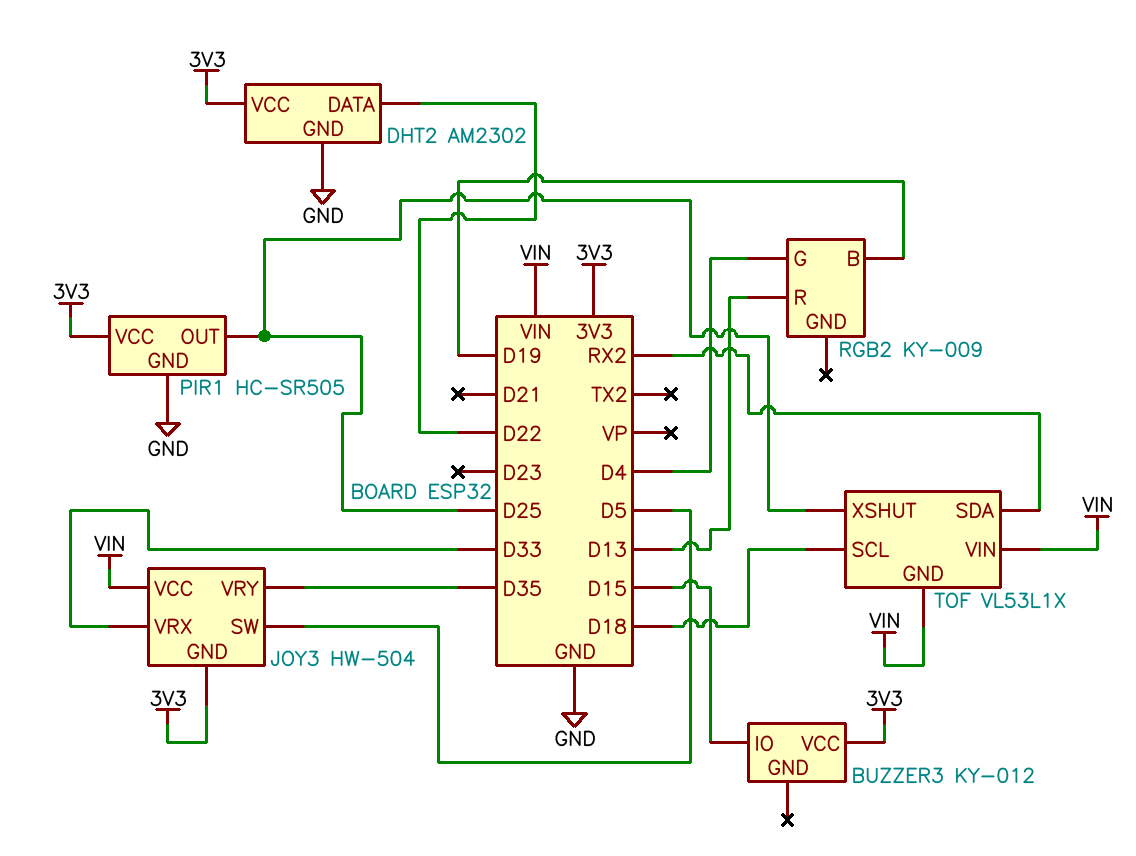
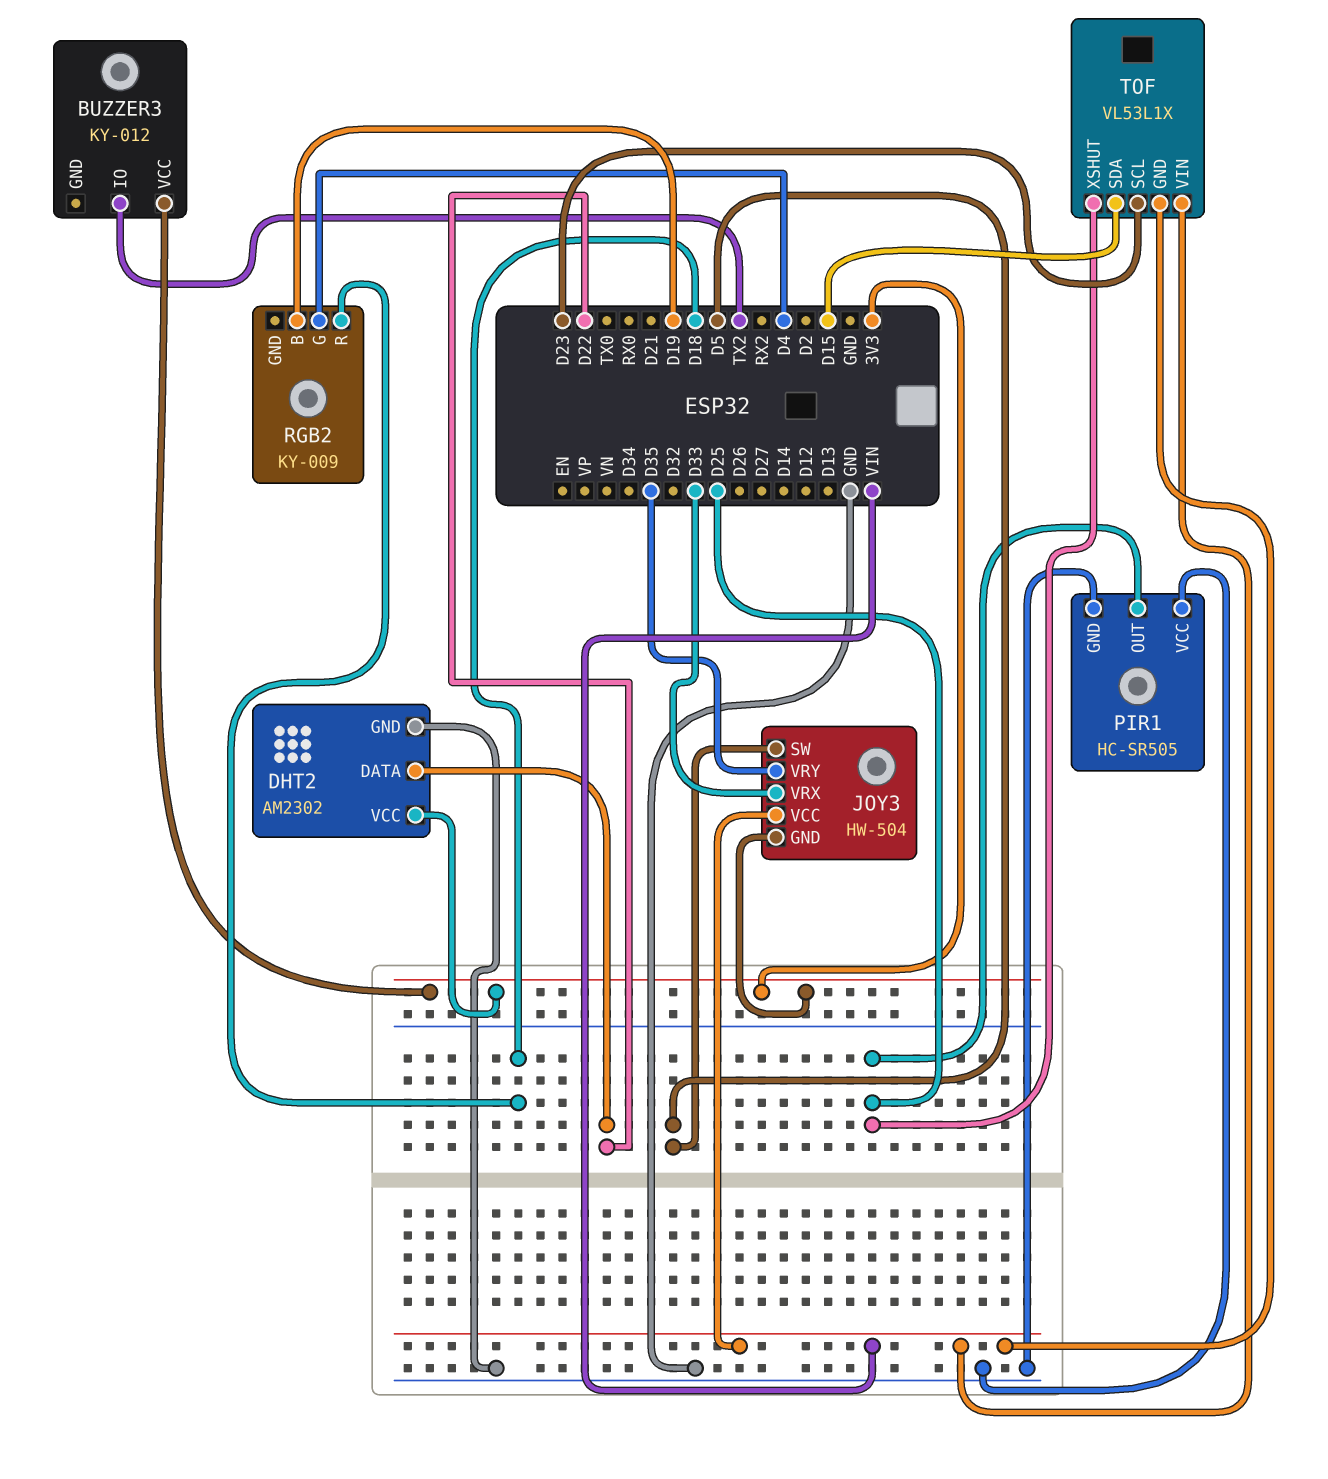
BUZZER3 pin IO: D15 -> TX2
PIR1 pin VCC: 3V3 -> GND
RGB2 pin R: D13 -> D18
TOF pin SCL: D18 -> D23
TOF pin SDA: RX2 -> D15

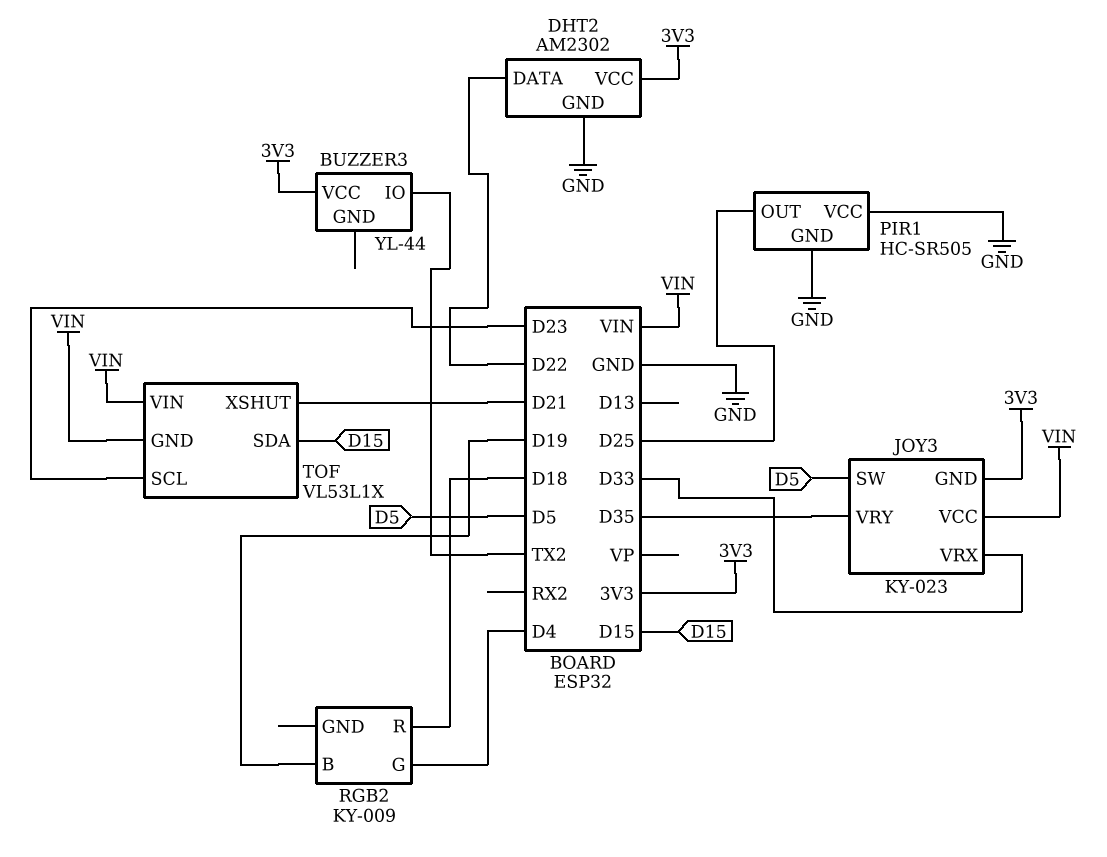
BUZZER3: KY-012 -> YL-44
JOY3: HW-504 -> KY-023
TOF pin XSHUT: D25 -> D21

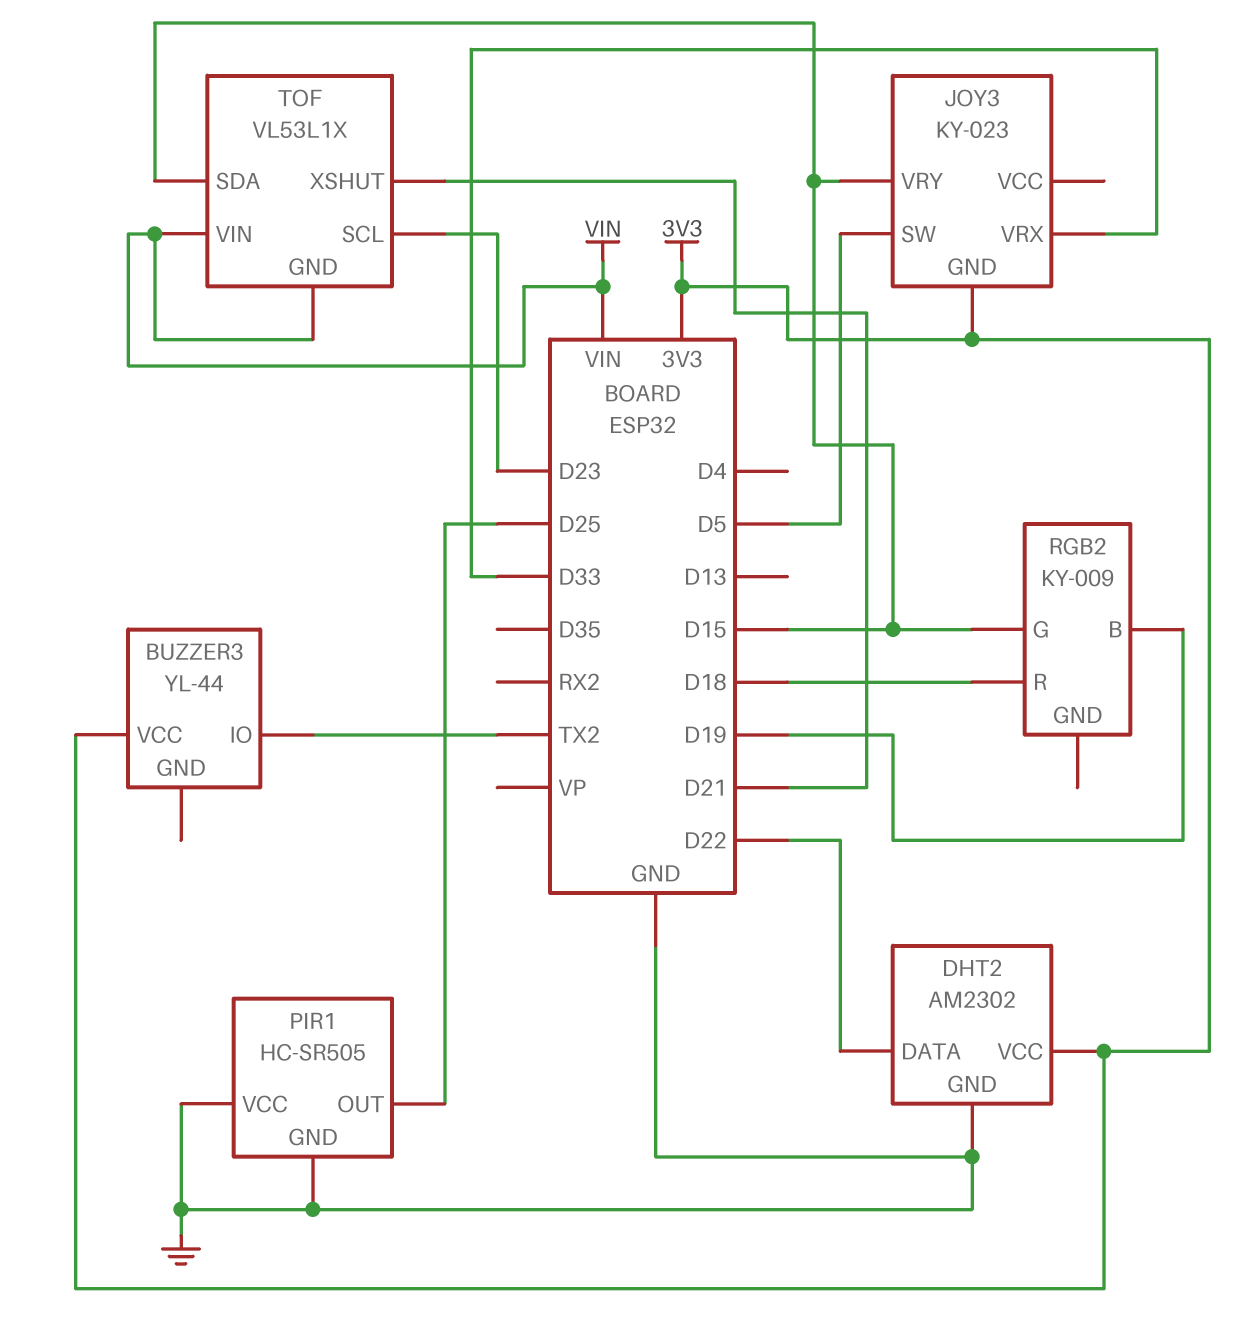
JOY3 pin VCC: VIN -> none
JOY3 pin VRY: D35 -> D15
RGB2 pin G: D4 -> D15

